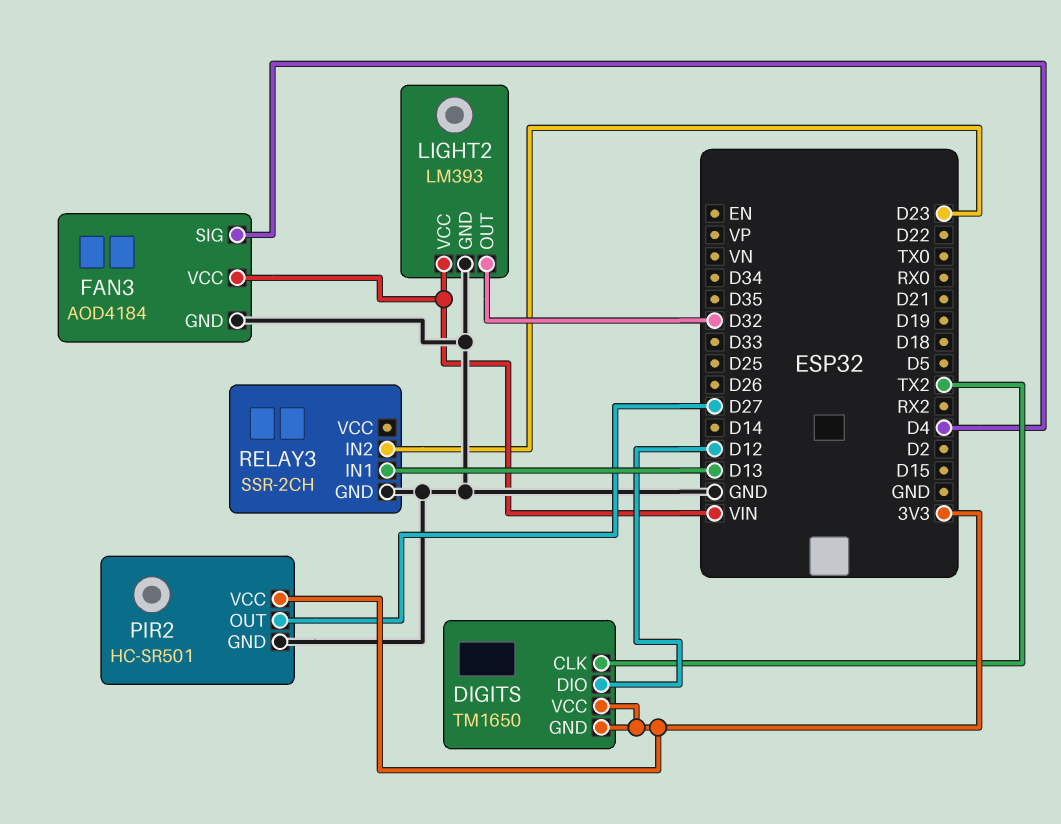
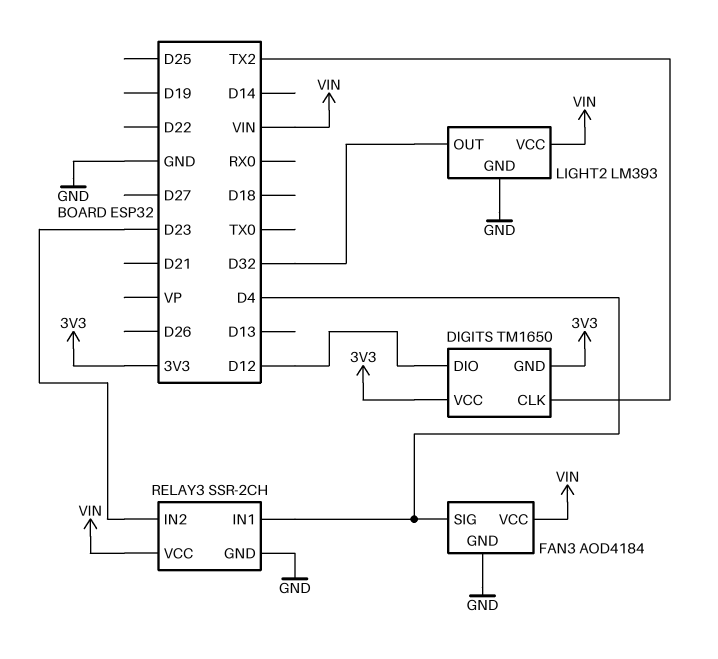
PIR2: HC-SR501 -> none
PIR2 pin GND: GND -> none
PIR2 pin OUT: D27 -> none
PIR2 pin VCC: 3V3 -> none
RELAY3 pin IN1: D13 -> D4
RELAY3 pin VCC: none -> VIN

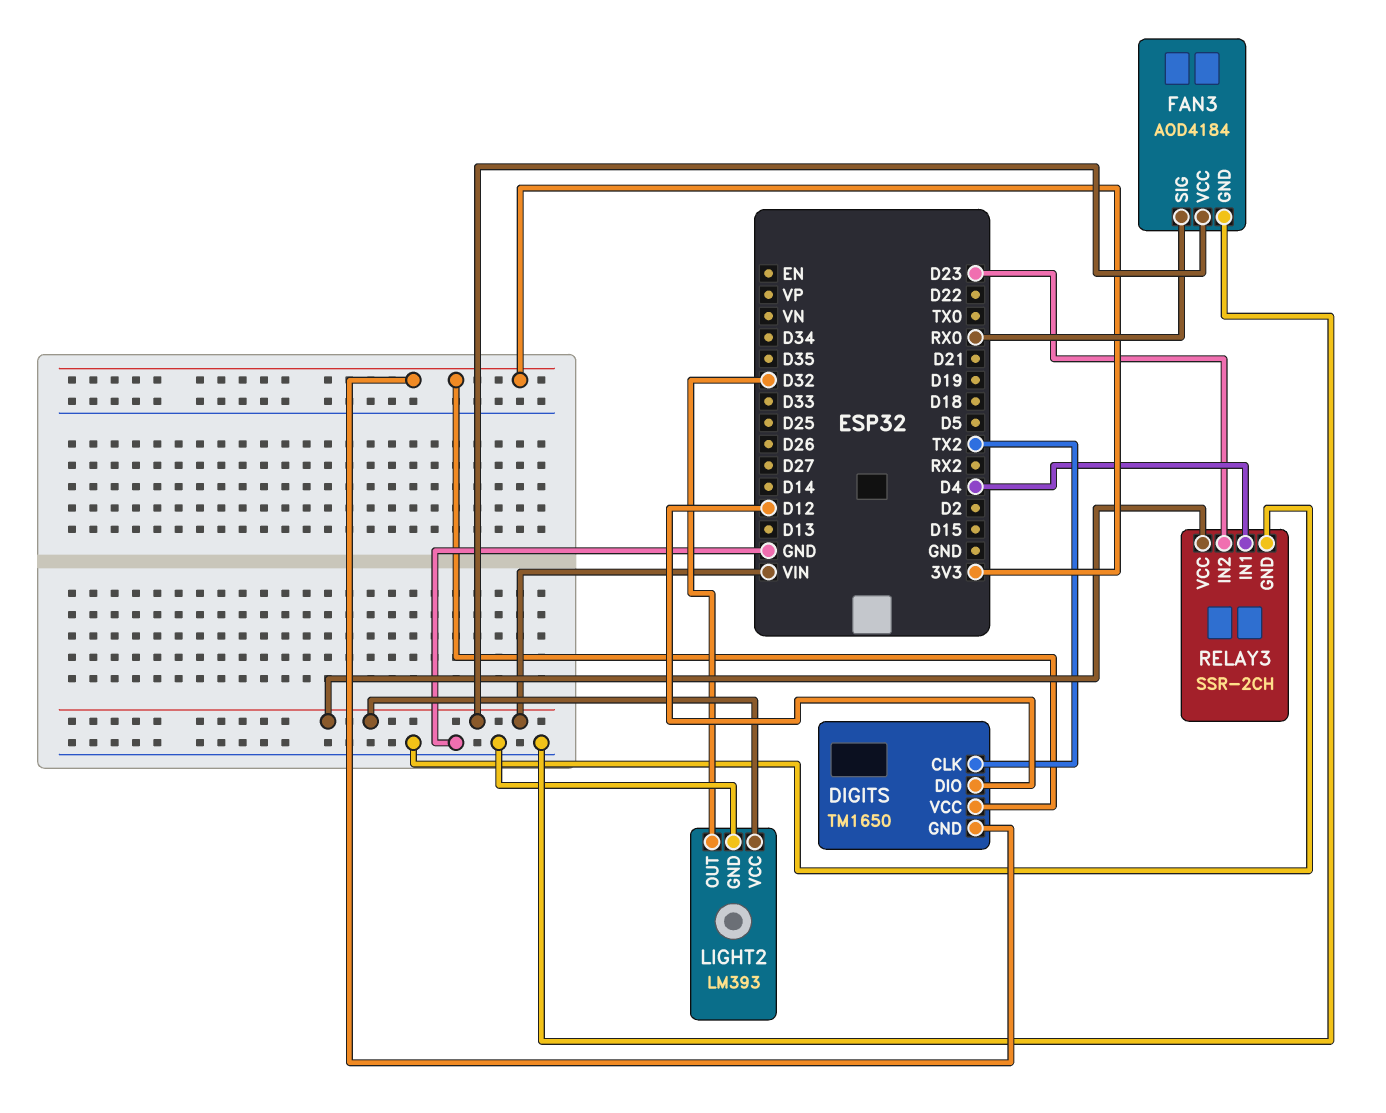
FAN3 pin SIG: D4 -> RX0

